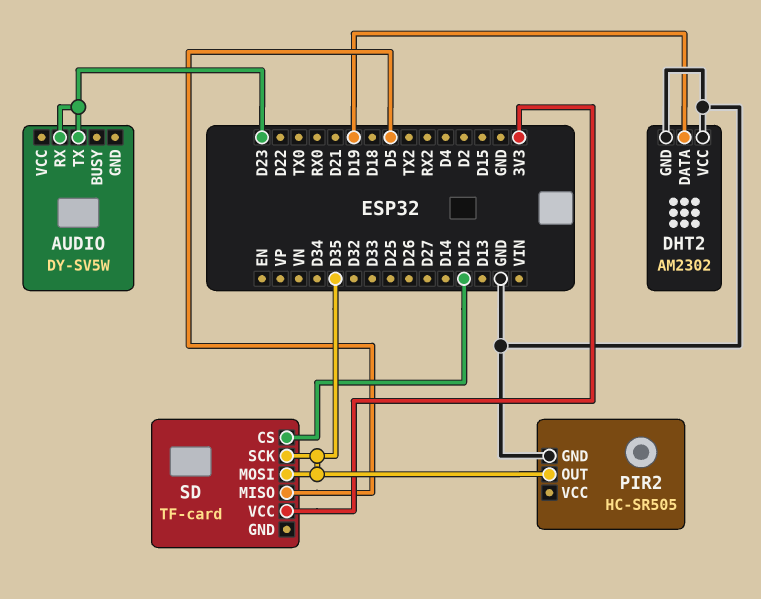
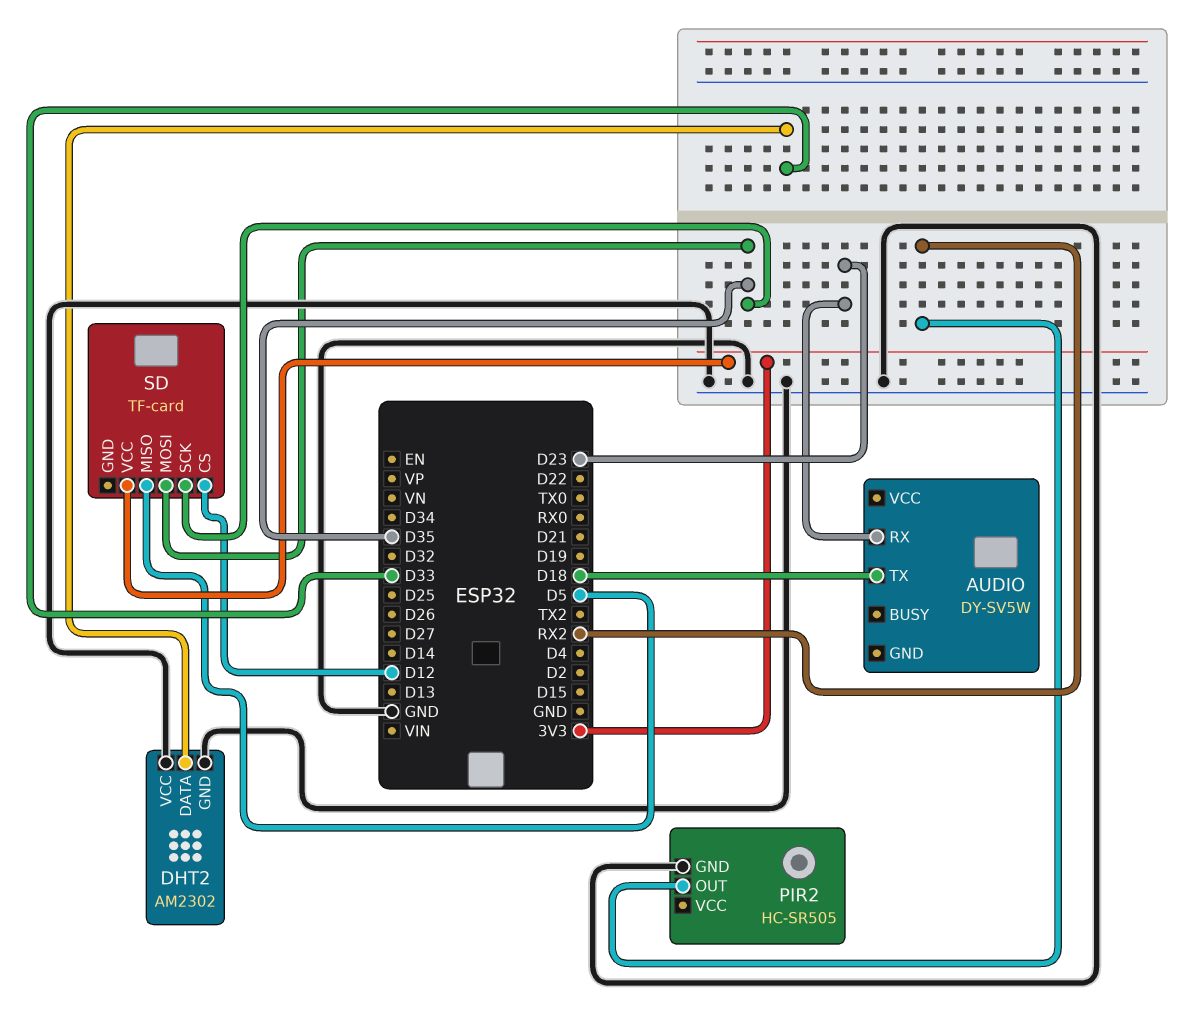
AUDIO pin TX: D23 -> D18
DHT2 pin DATA: D19 -> D33
PIR2 pin OUT: D35 -> RX2

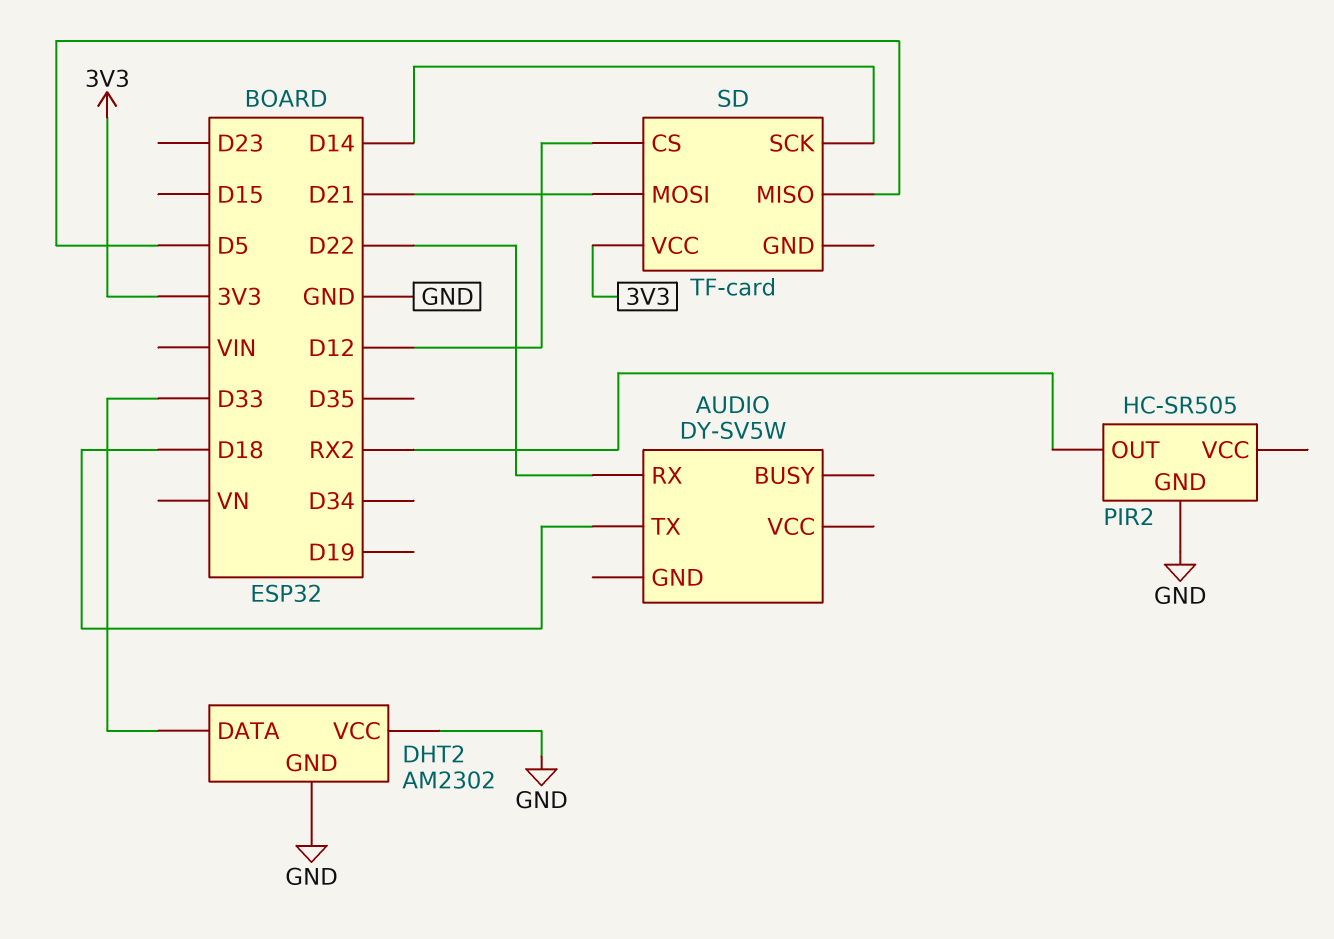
AUDIO pin RX: D23 -> D22
SD pin MOSI: D35 -> D21
SD pin SCK: D35 -> D14

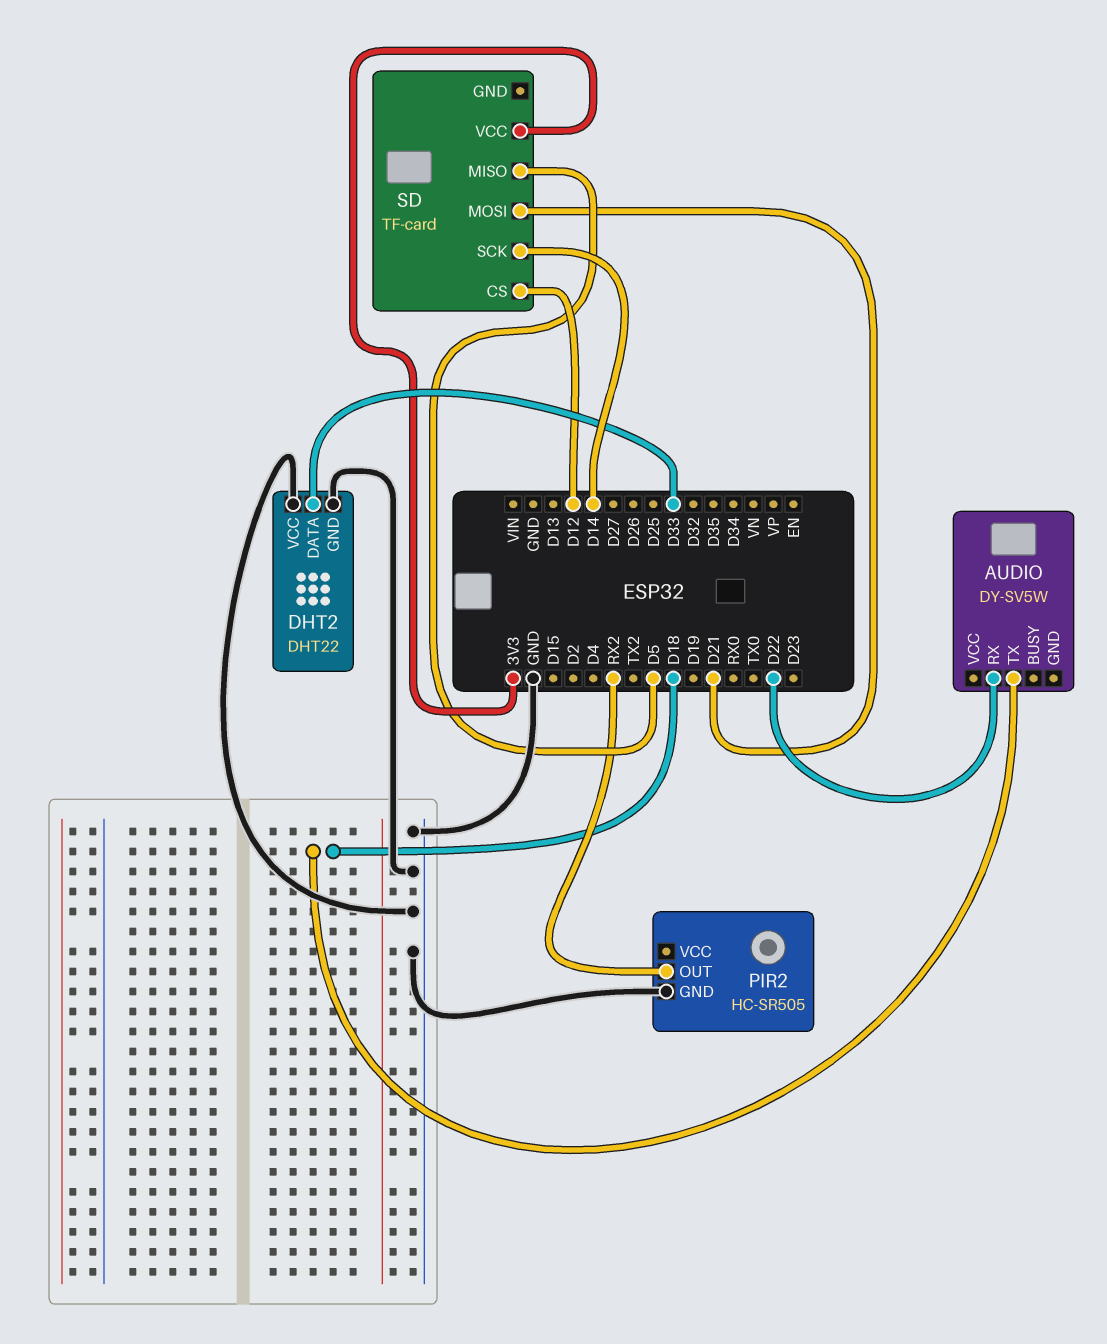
DHT2: AM2302 -> DHT22

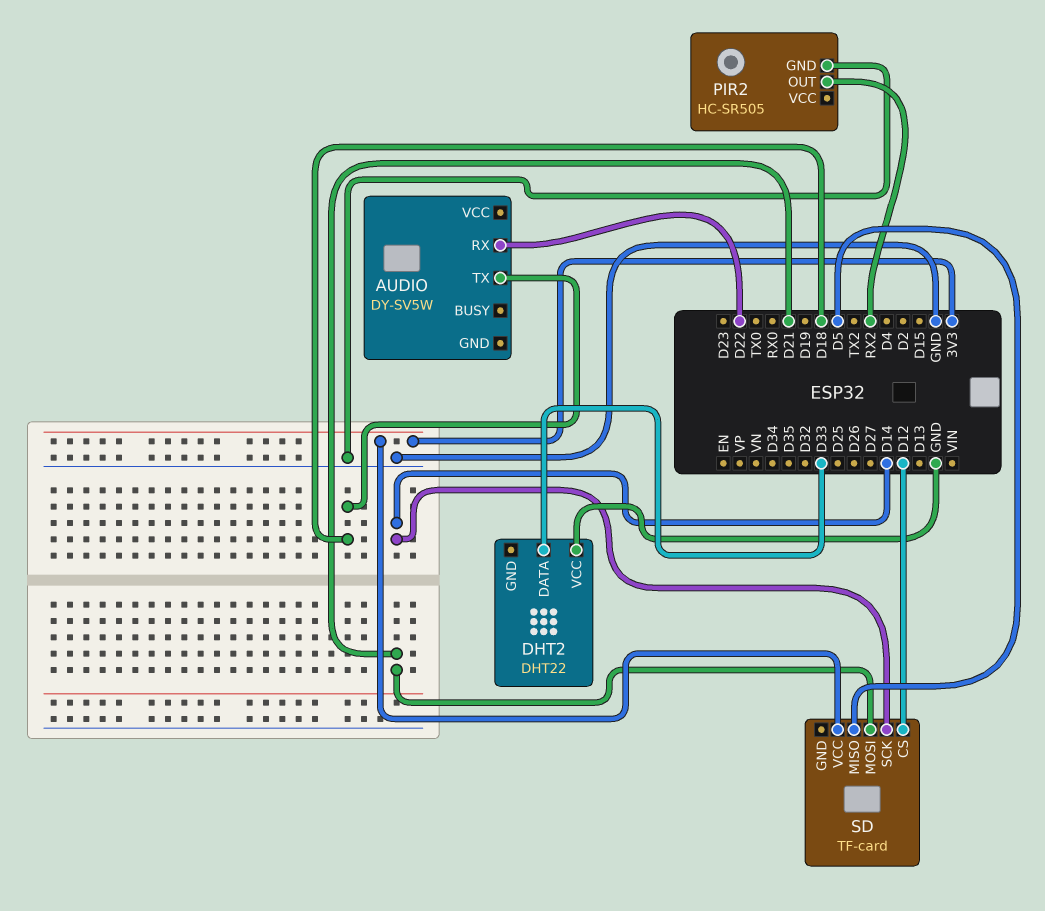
DHT2 pin GND: GND -> none

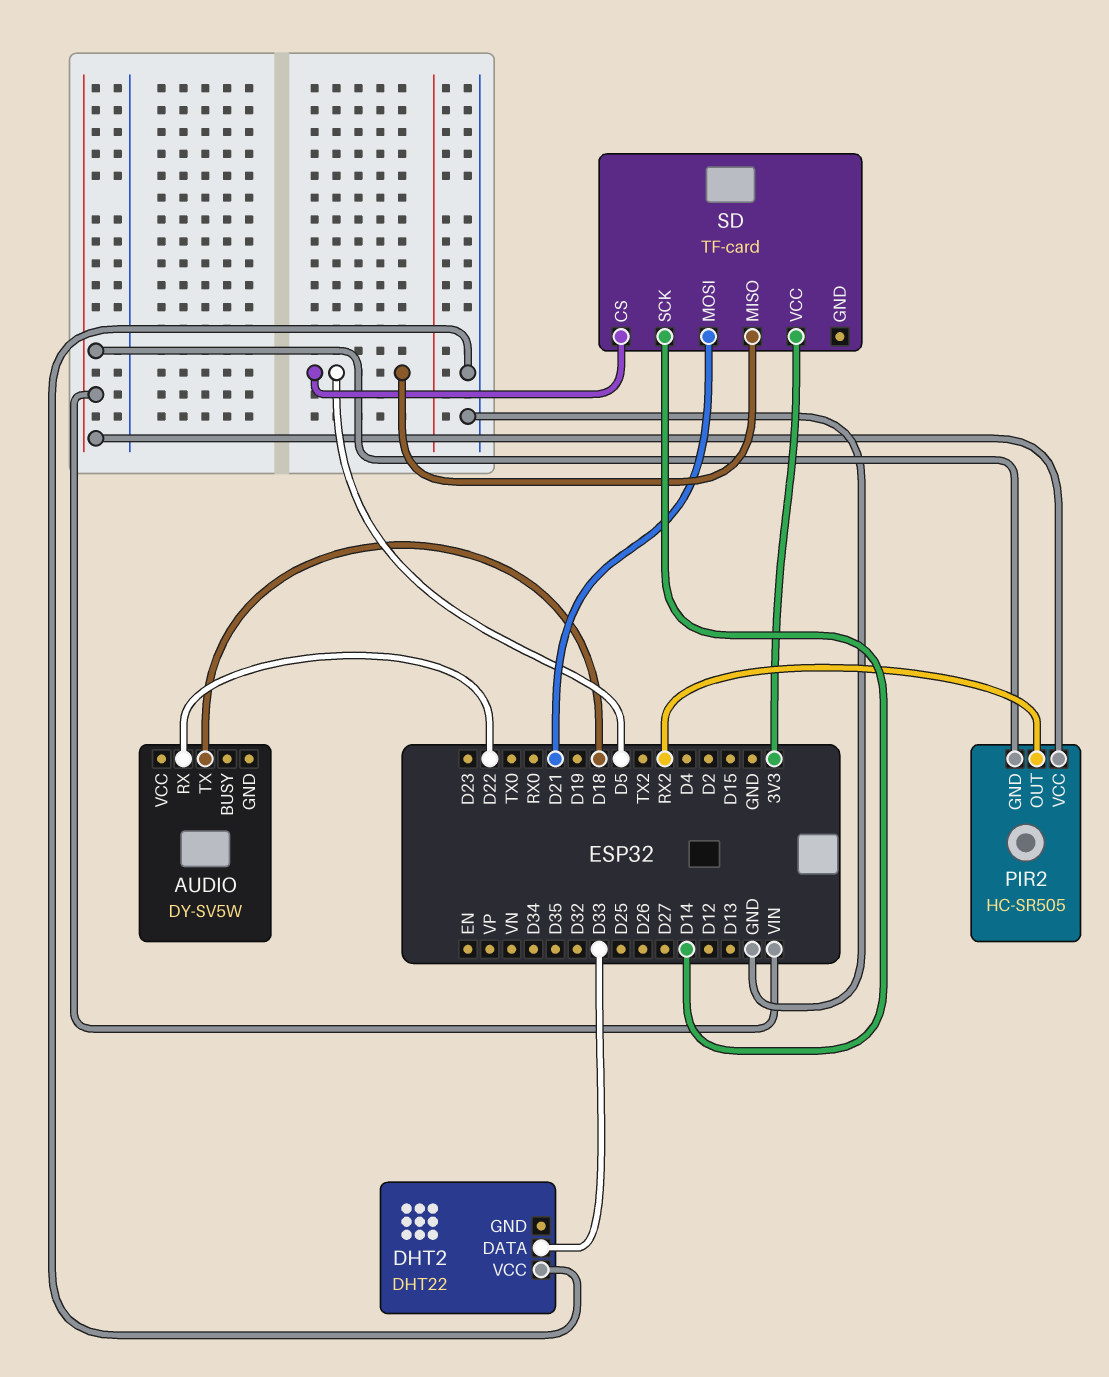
PIR2 pin GND: GND -> VIN
PIR2 pin VCC: none -> VIN
SD pin CS: D12 -> D5

